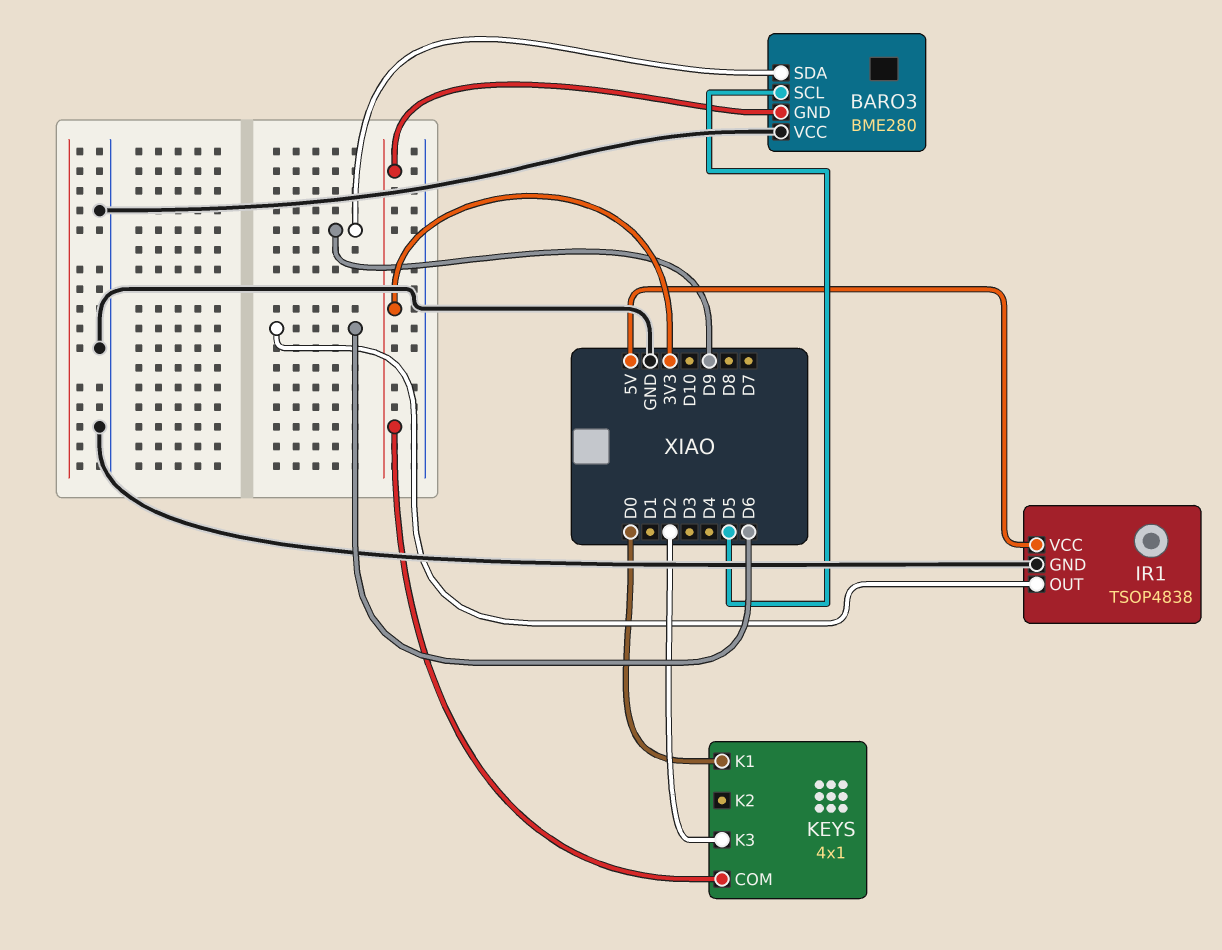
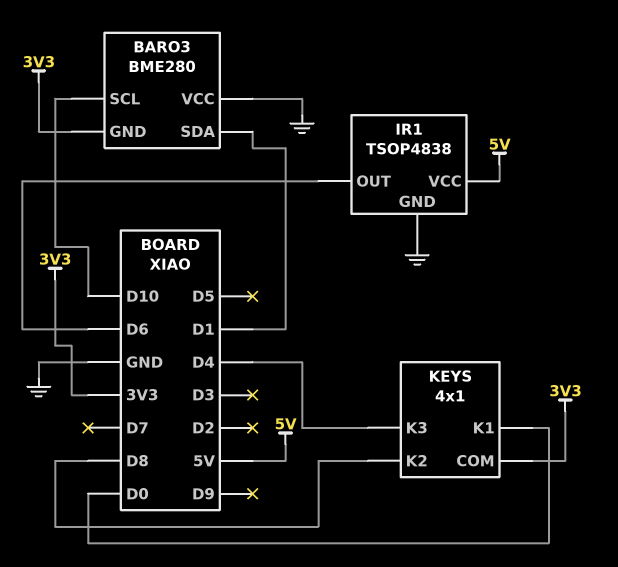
BARO3 pin SCL: D5 -> D10
BARO3 pin SDA: D9 -> D1
KEYS pin K2: none -> D8
KEYS pin K3: D2 -> D4

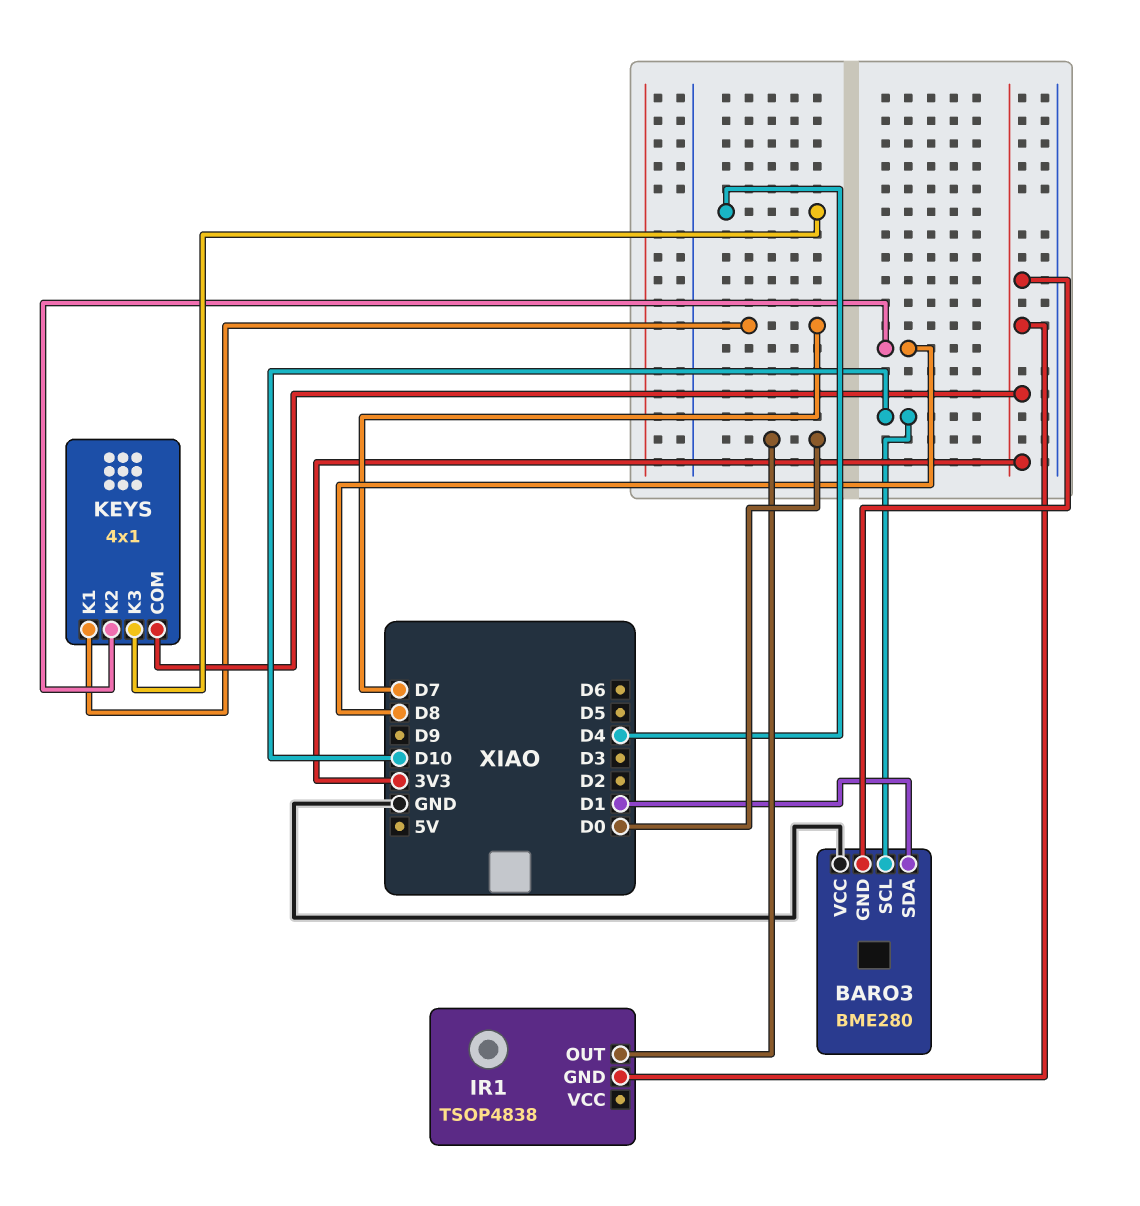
IR1 pin GND: GND -> 3V3
IR1 pin OUT: D6 -> D0
IR1 pin VCC: 5V -> none
KEYS pin K1: D0 -> D7

